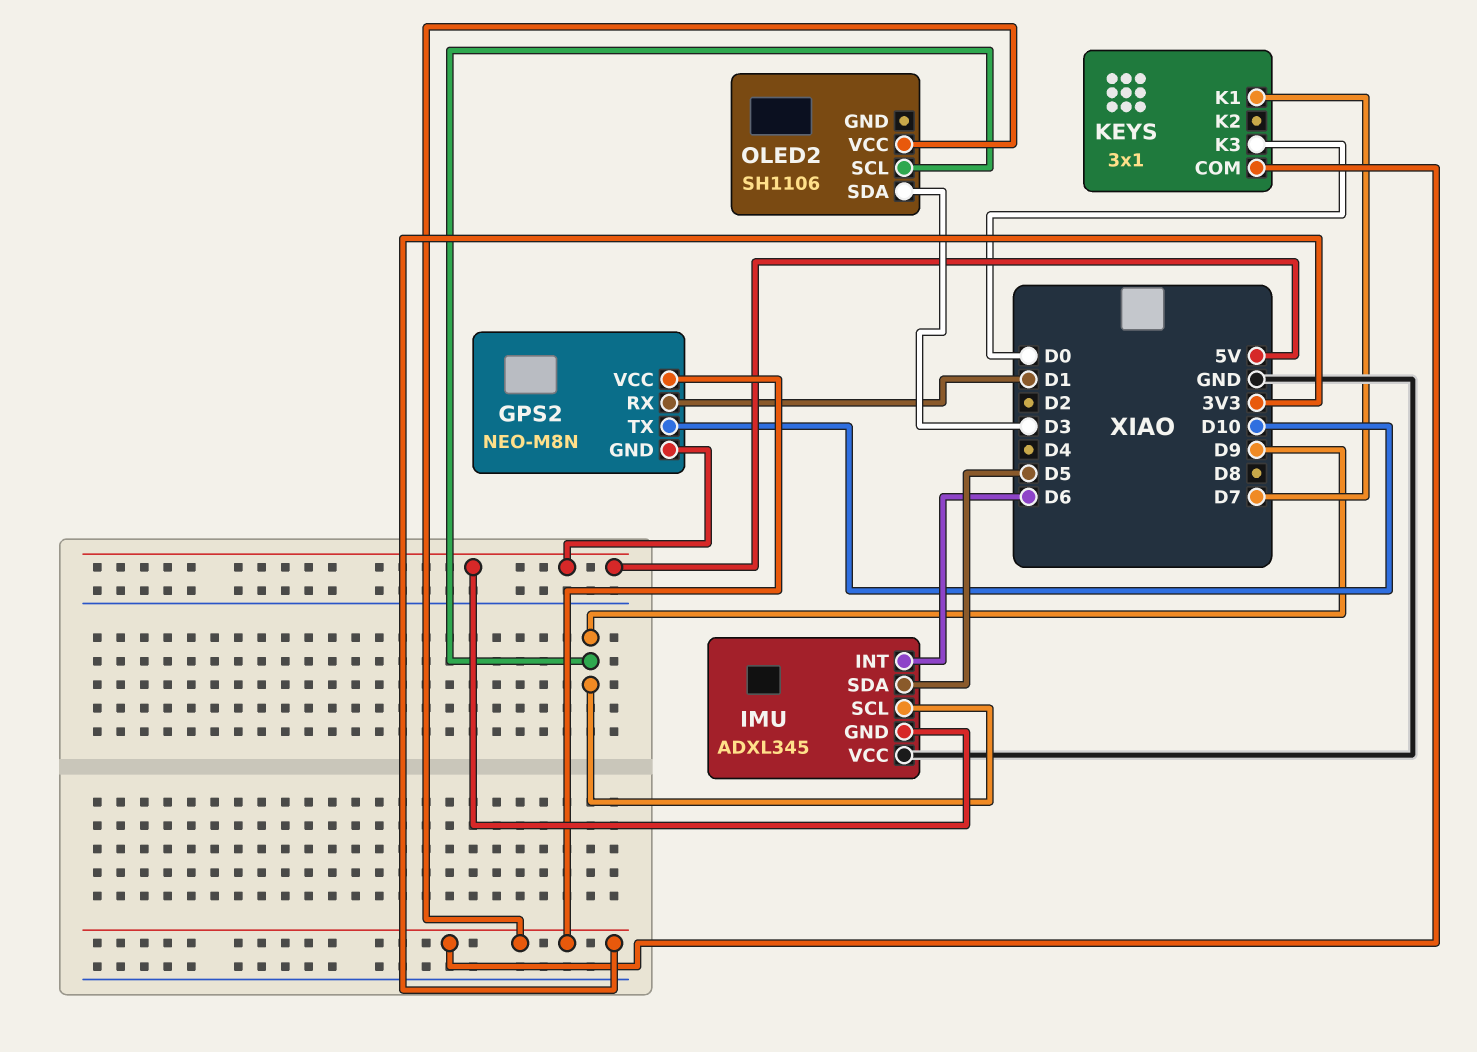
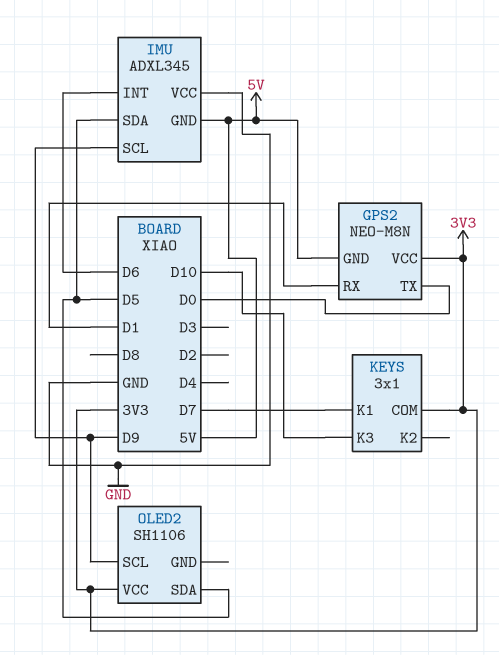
GPS2 pin TX: D10 -> D0
KEYS pin K3: D0 -> D10
OLED2 pin SDA: D3 -> D5

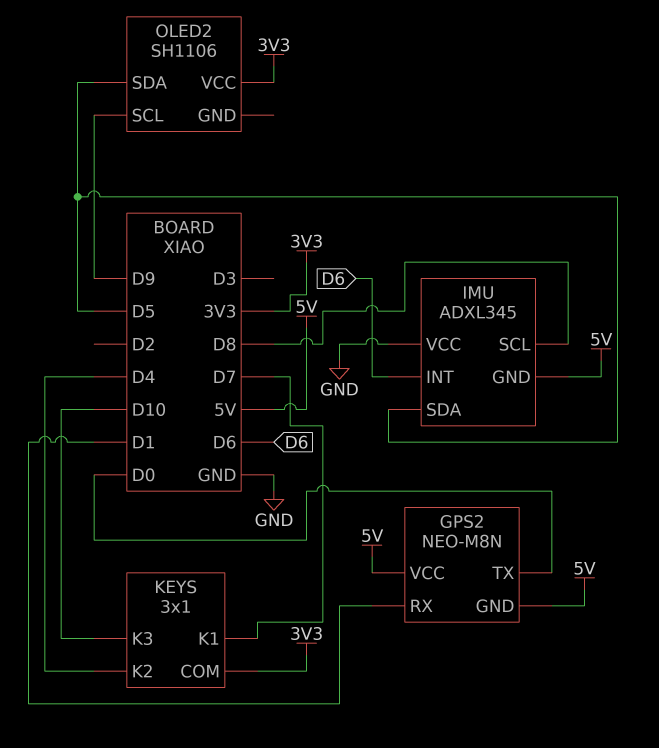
GPS2 pin VCC: 3V3 -> 5V
IMU pin SCL: D9 -> D8
KEYS pin K2: none -> D4

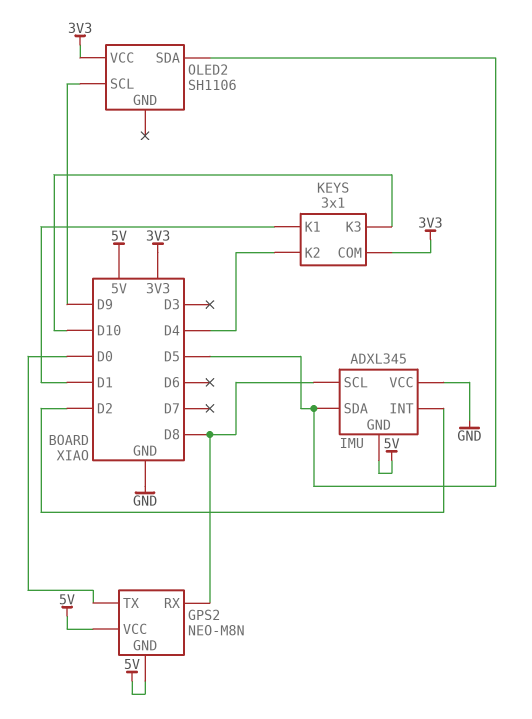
GPS2 pin RX: D1 -> D8
IMU pin INT: D6 -> D2
KEYS pin K1: D7 -> D1

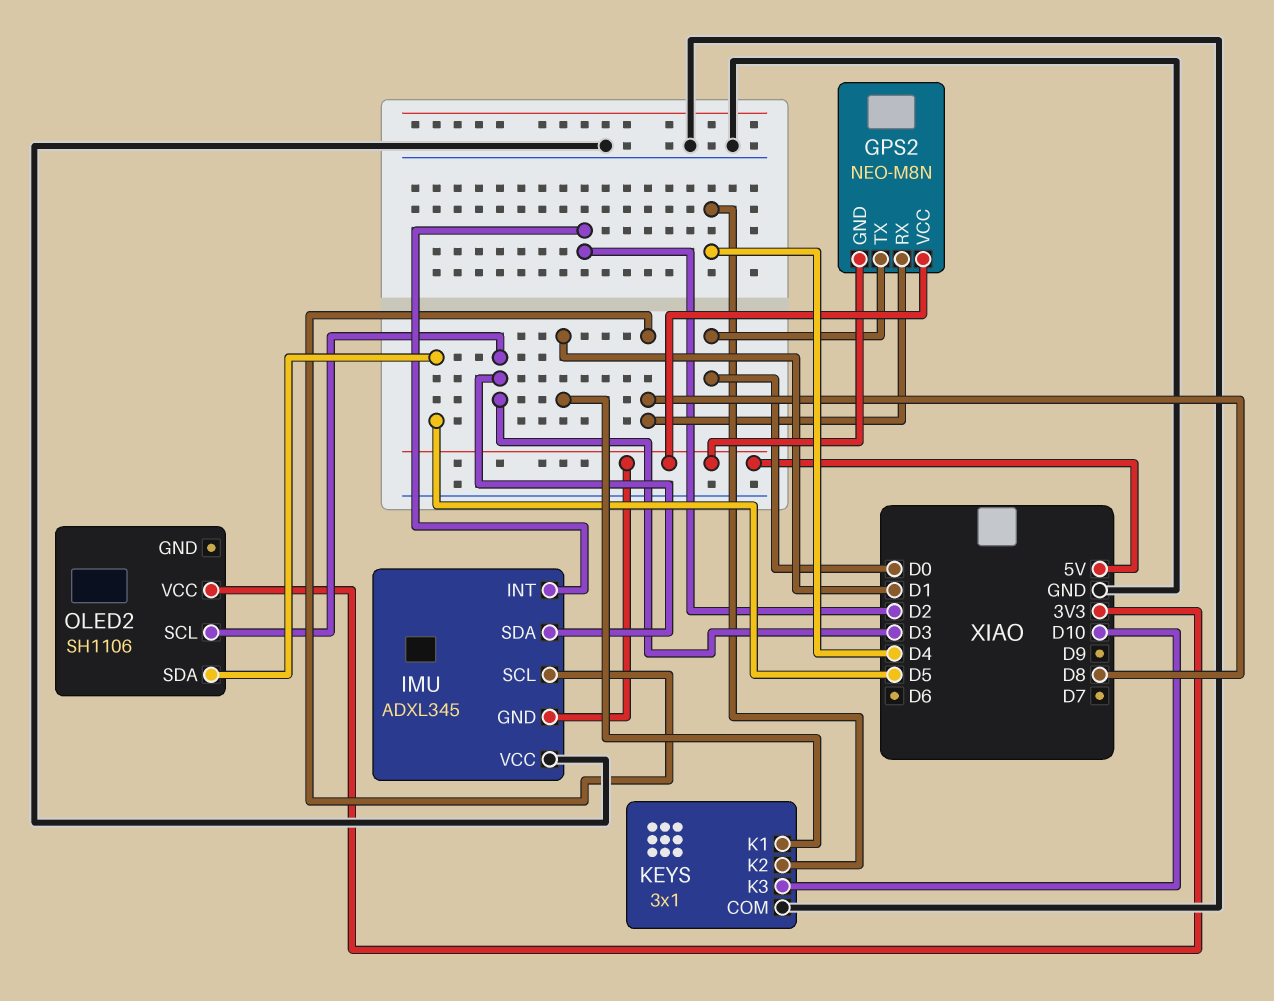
IMU pin SDA: D5 -> D3
KEYS pin COM: 3V3 -> GND
OLED2 pin SCL: D9 -> D3

